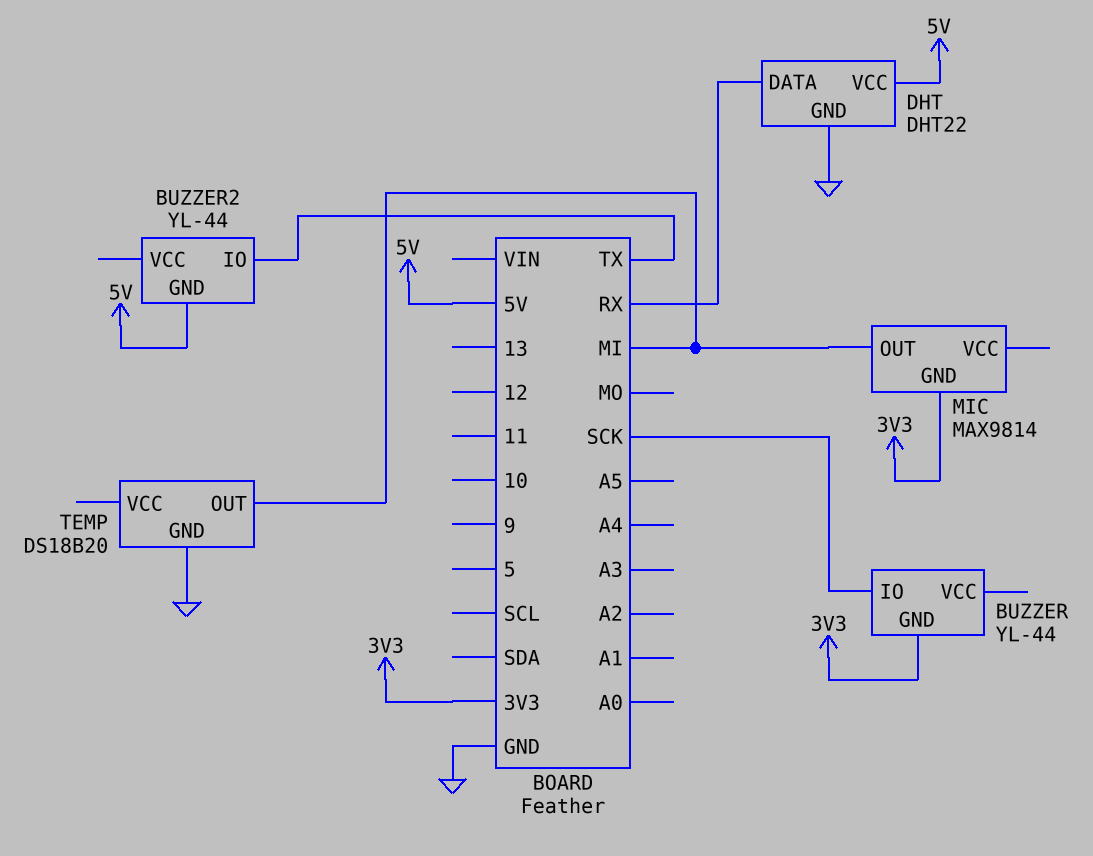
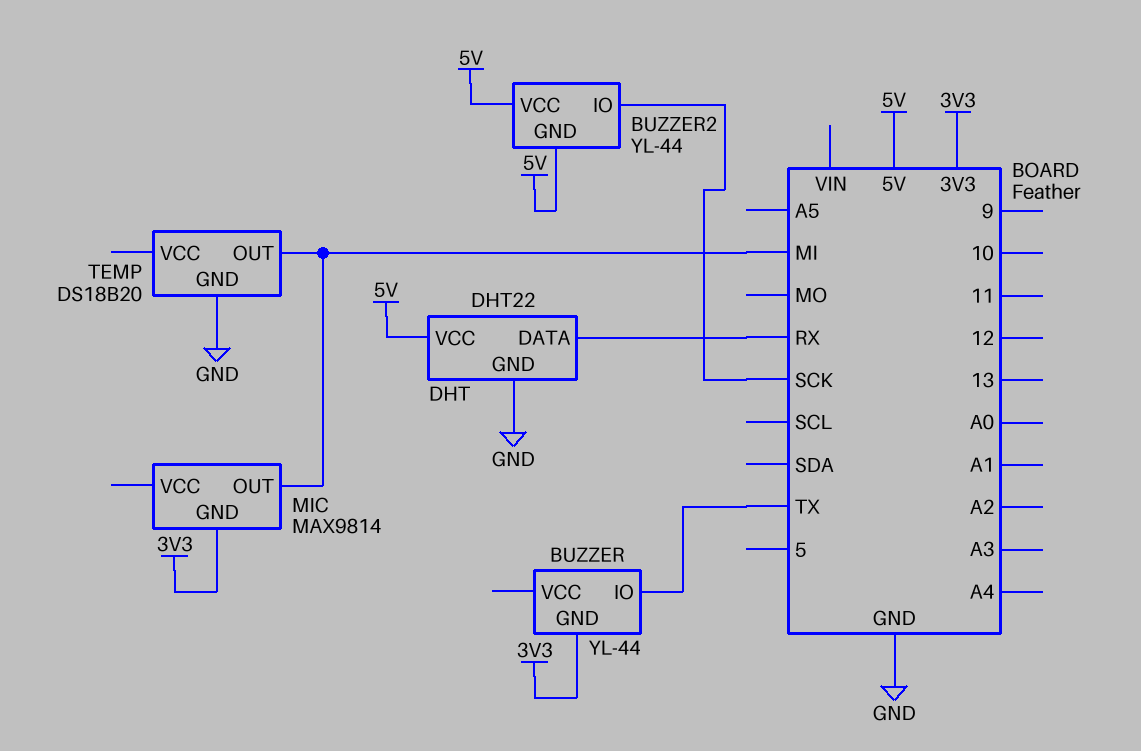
BUZZER pin IO: SCK -> TX
BUZZER2 pin IO: TX -> SCK
BUZZER2 pin VCC: none -> 5V

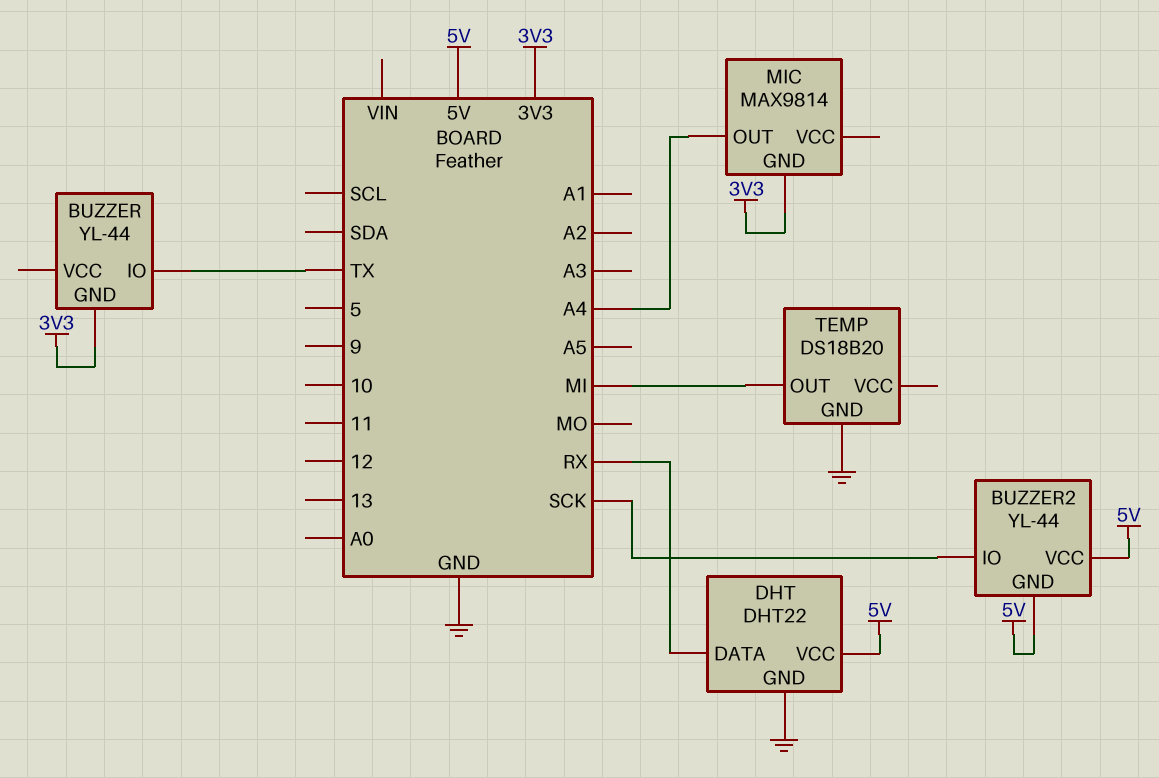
MIC pin OUT: MI -> A4

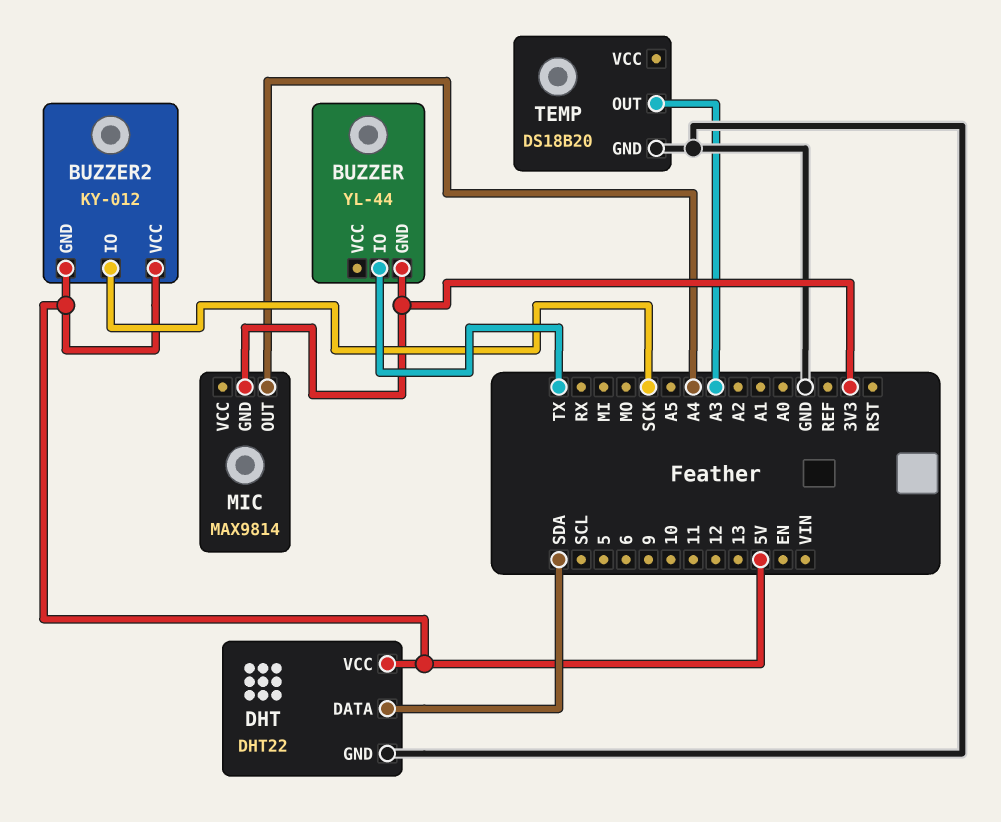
BUZZER2: YL-44 -> KY-012
DHT pin DATA: RX -> SDA
TEMP pin OUT: MI -> A3

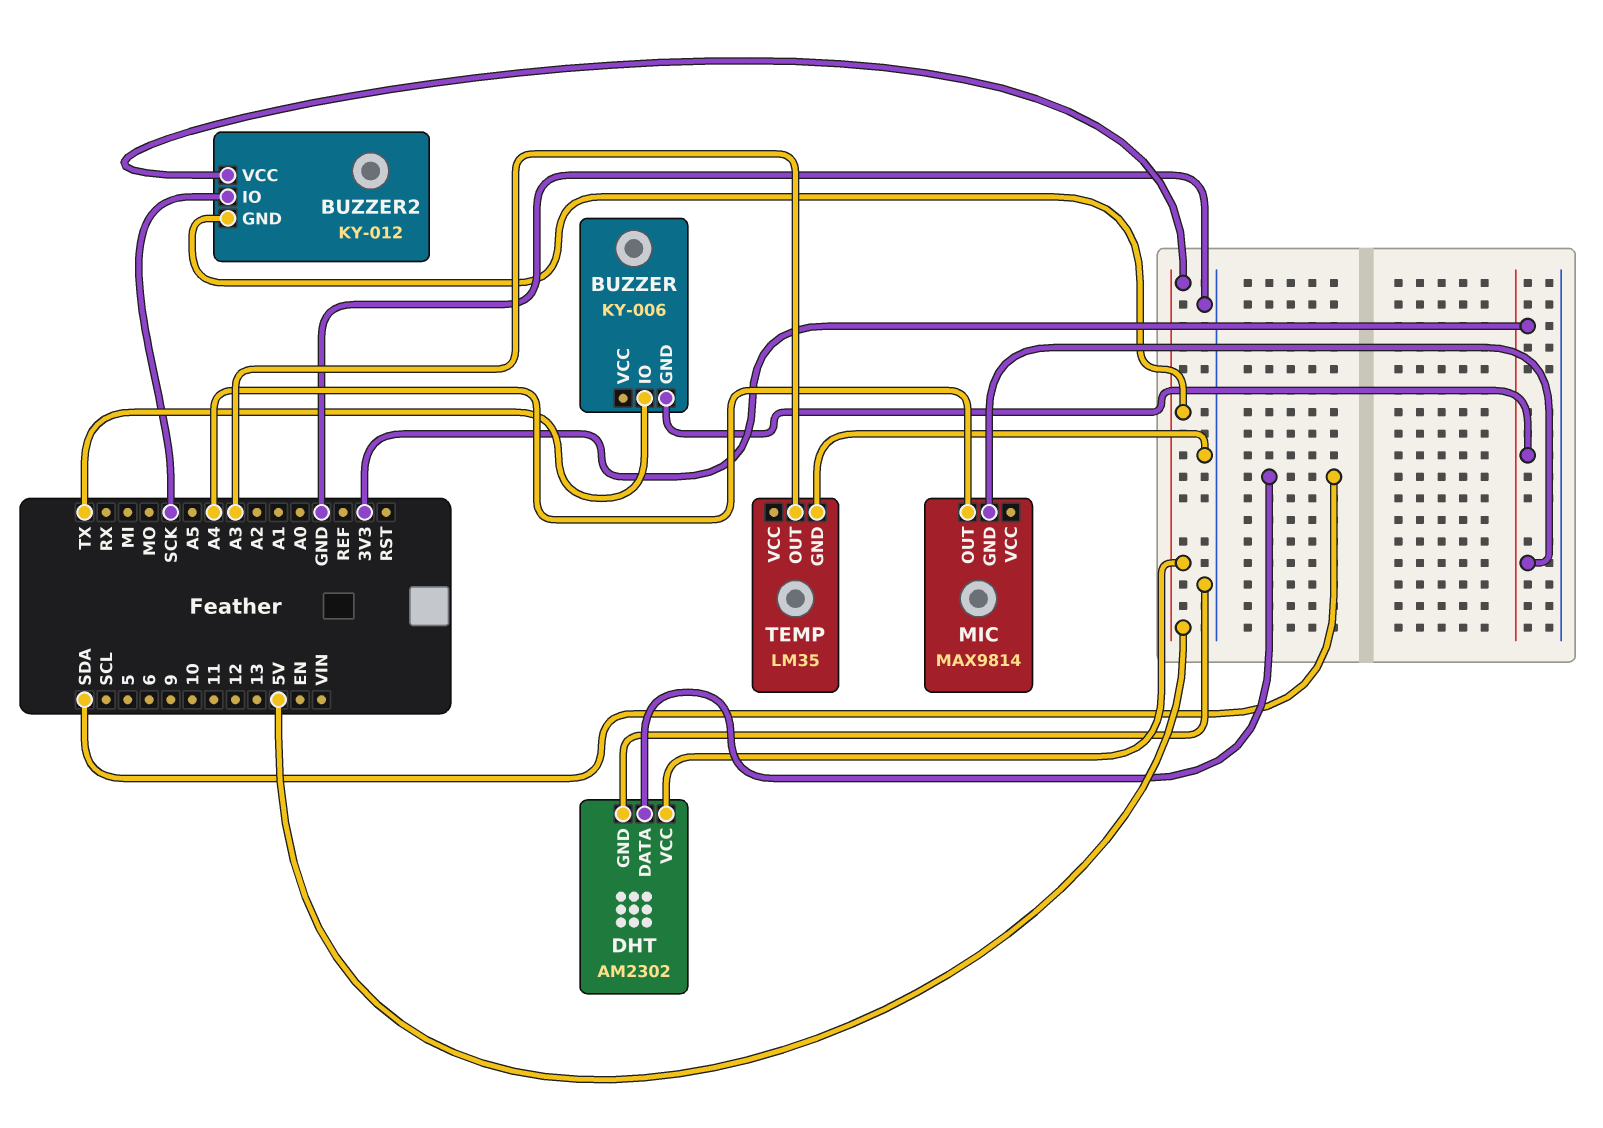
BUZZER: YL-44 -> KY-006
DHT: DHT22 -> AM2302
TEMP: DS18B20 -> LM35

